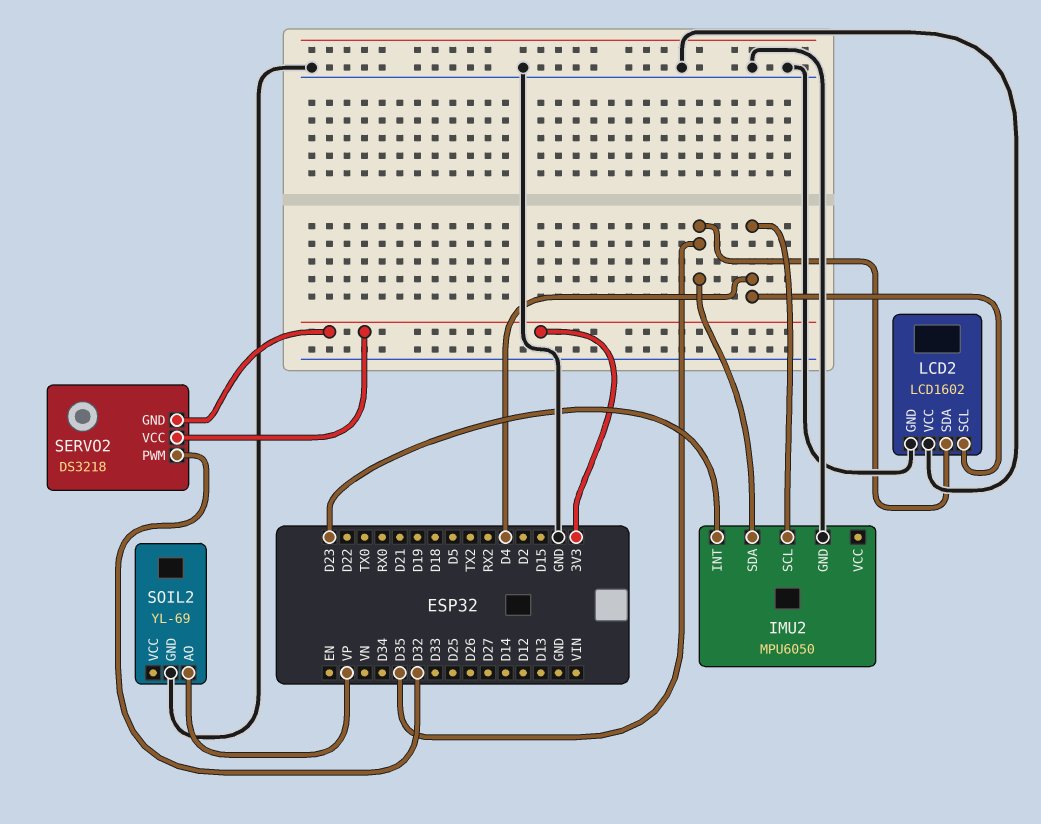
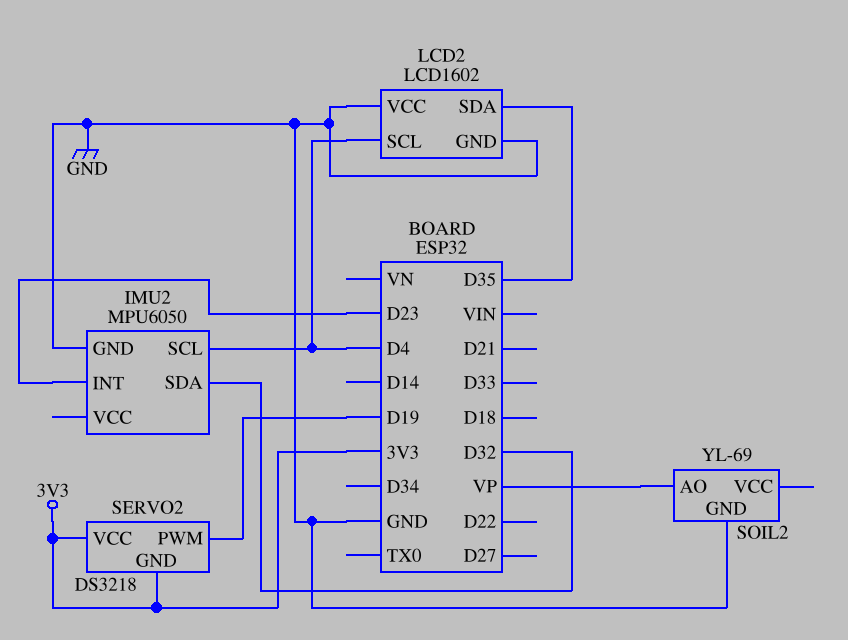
IMU2 pin SDA: D35 -> D32
SERVO2 pin PWM: D32 -> D19

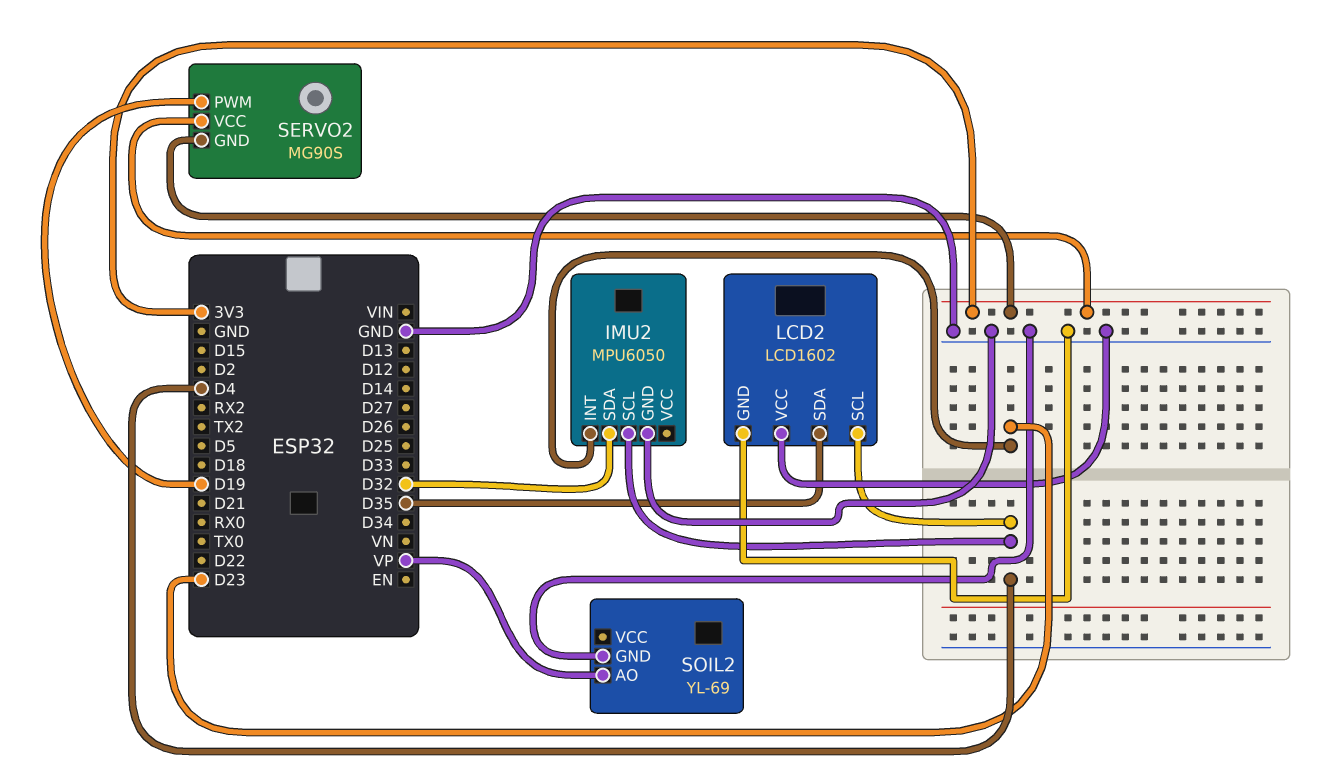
SERVO2: DS3218 -> MG90S

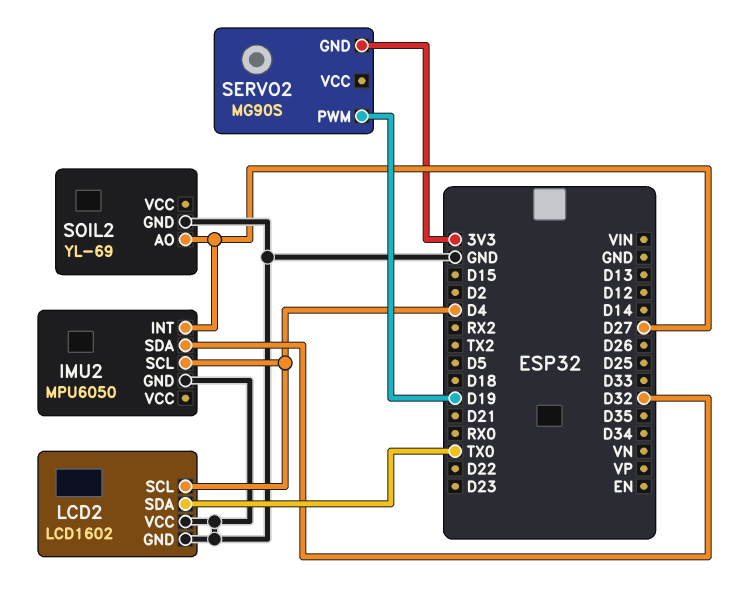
IMU2 pin INT: D23 -> D27
LCD2 pin SDA: D35 -> TX0
SERVO2 pin VCC: 3V3 -> none
SOIL2 pin AO: VP -> D27

